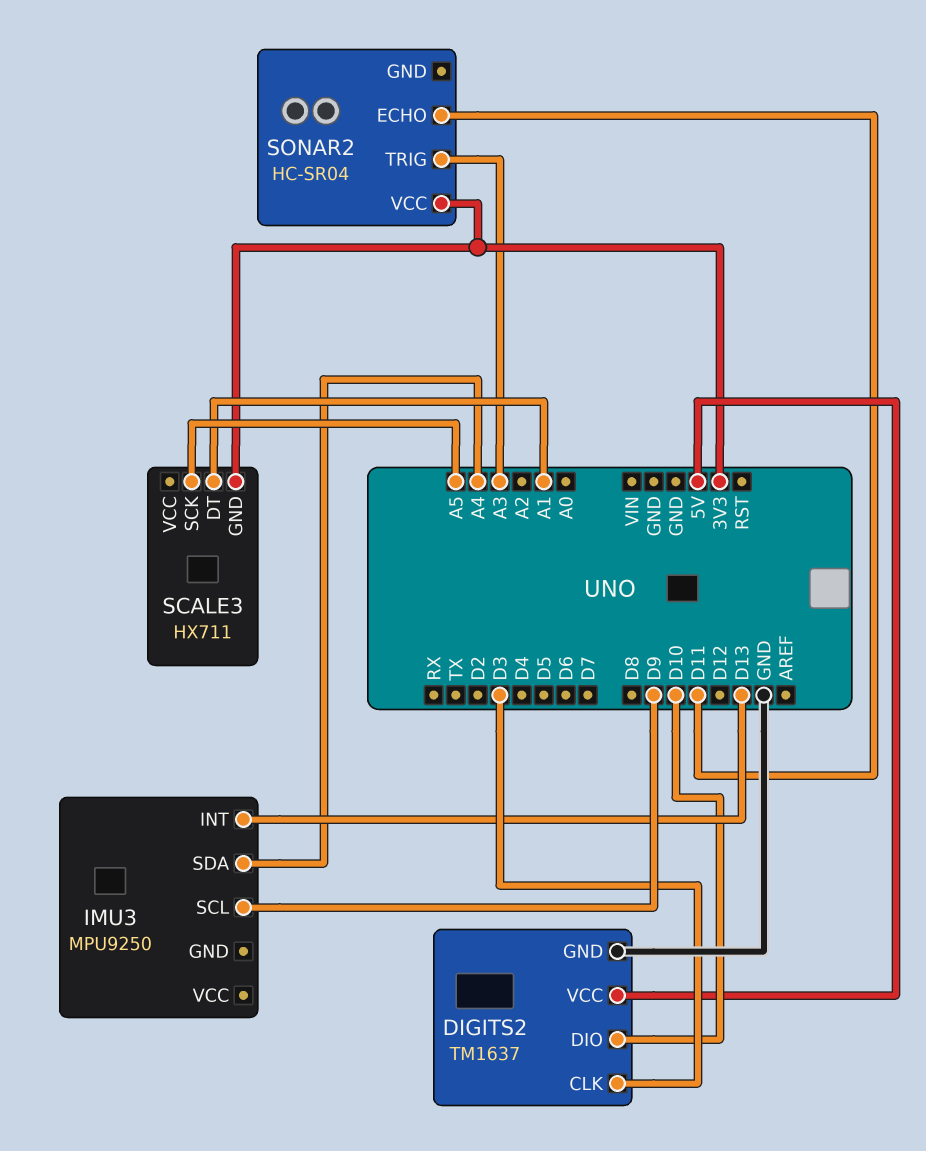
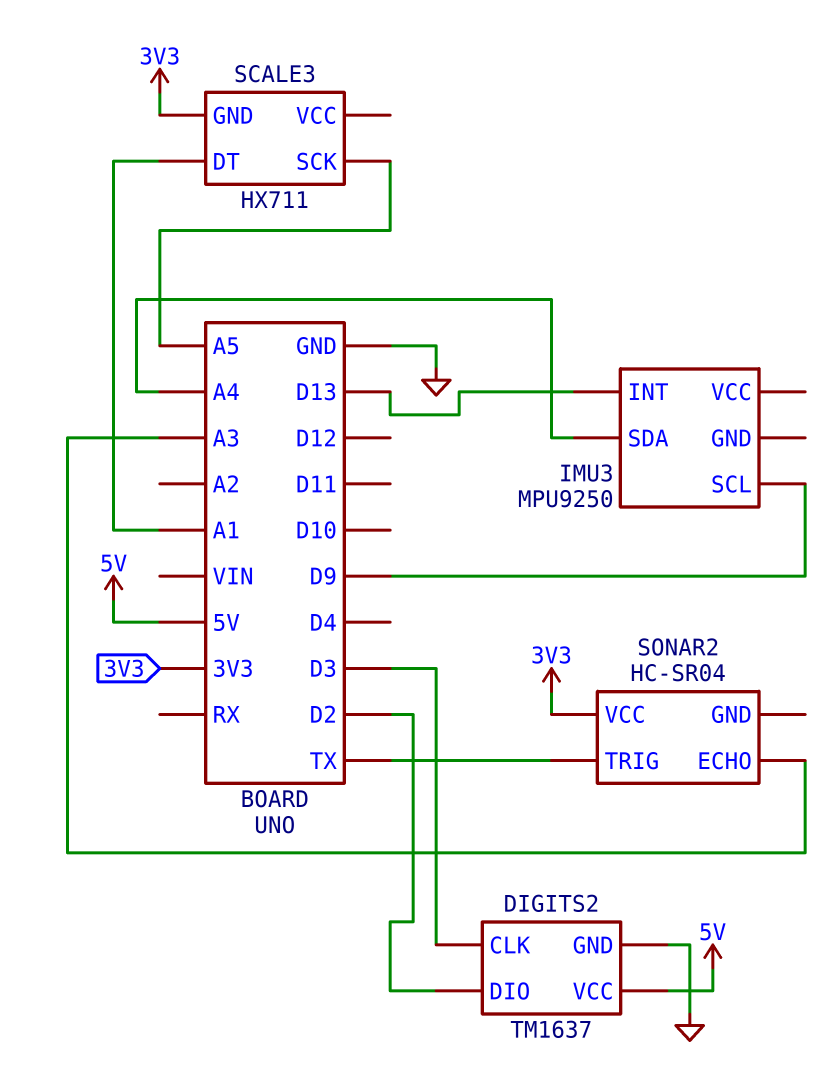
DIGITS2 pin DIO: D10 -> D2
SONAR2 pin ECHO: D11 -> A3
SONAR2 pin TRIG: A3 -> TX

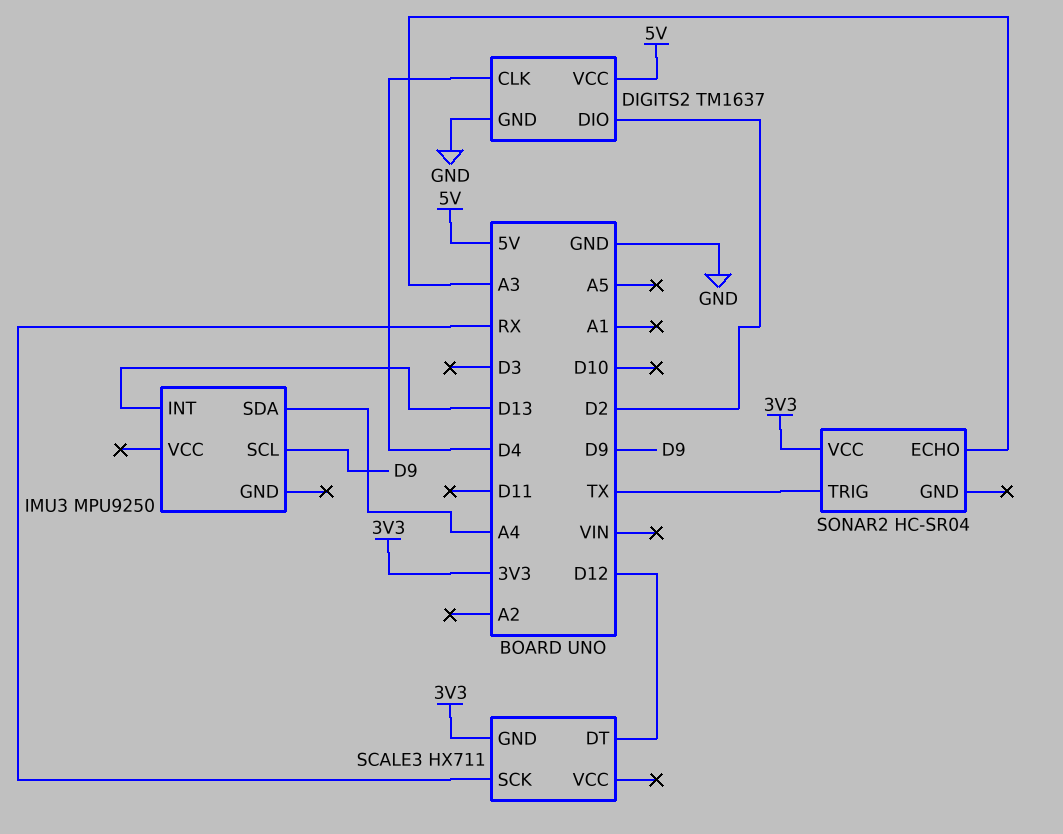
DIGITS2 pin CLK: D3 -> D4
SCALE3 pin DT: A1 -> D12
SCALE3 pin SCK: A5 -> RX

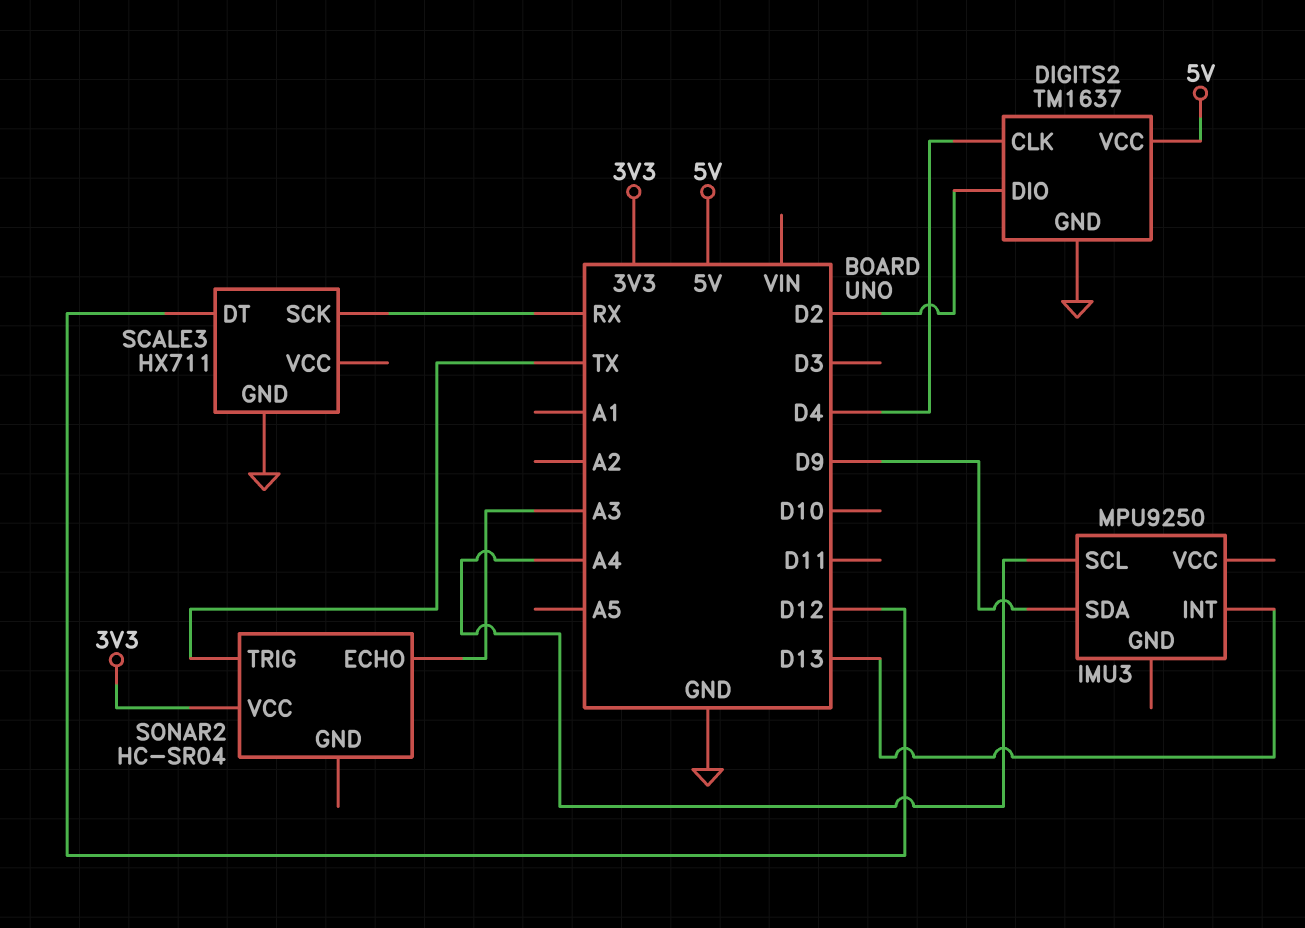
IMU3 pin SCL: D9 -> A4
IMU3 pin SDA: A4 -> D9
SCALE3 pin GND: 3V3 -> GND

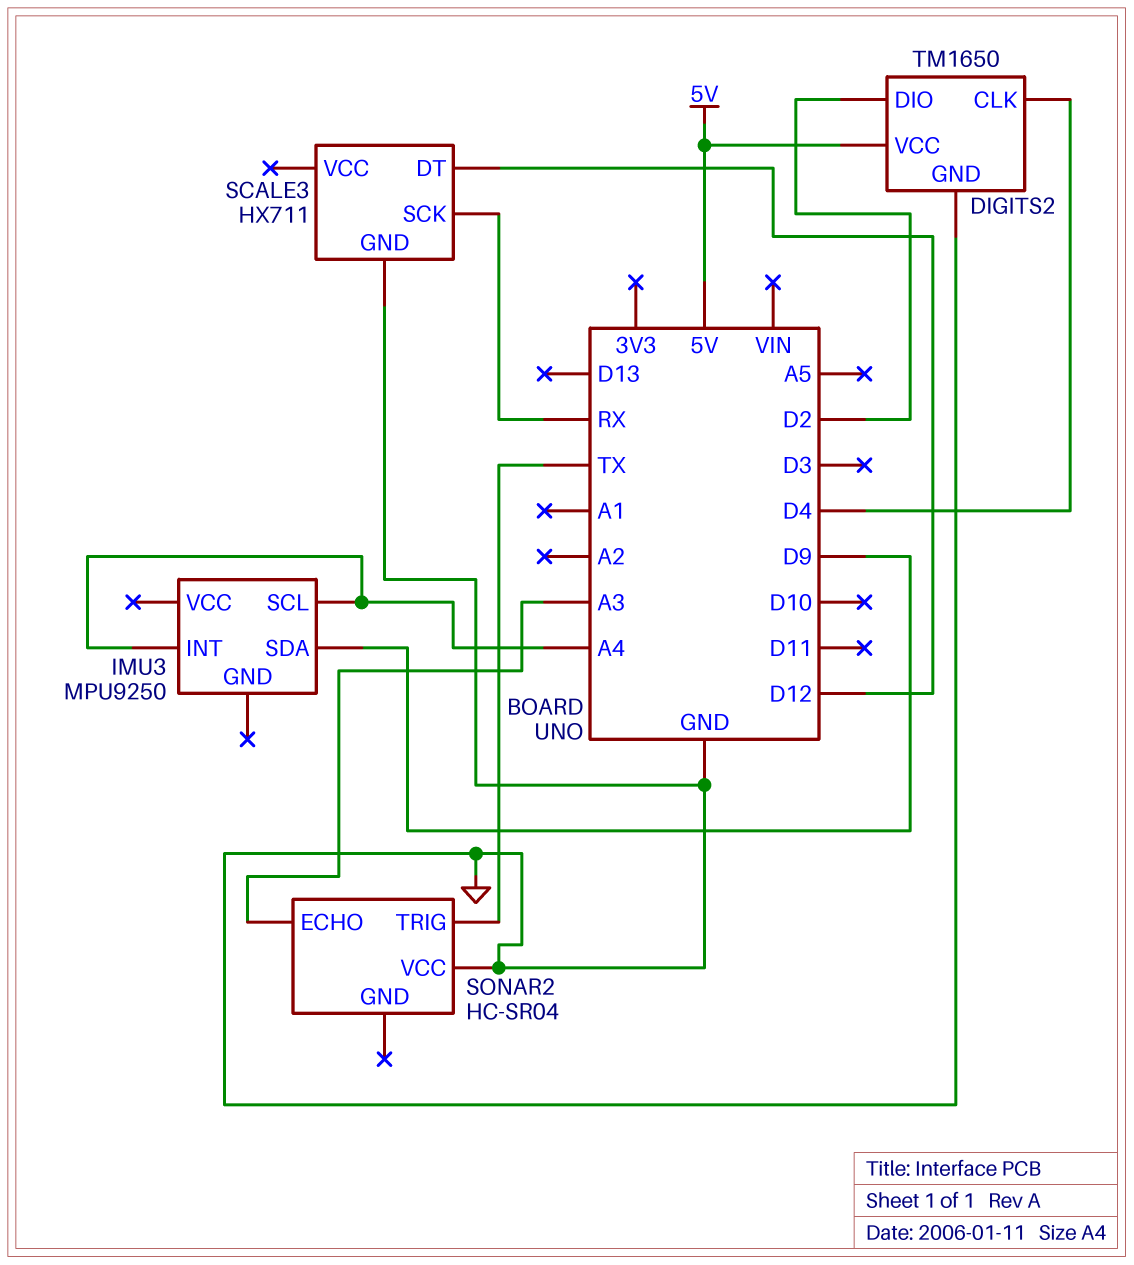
DIGITS2: TM1637 -> TM1650
IMU3 pin INT: D13 -> A4
SONAR2 pin VCC: 3V3 -> GND

